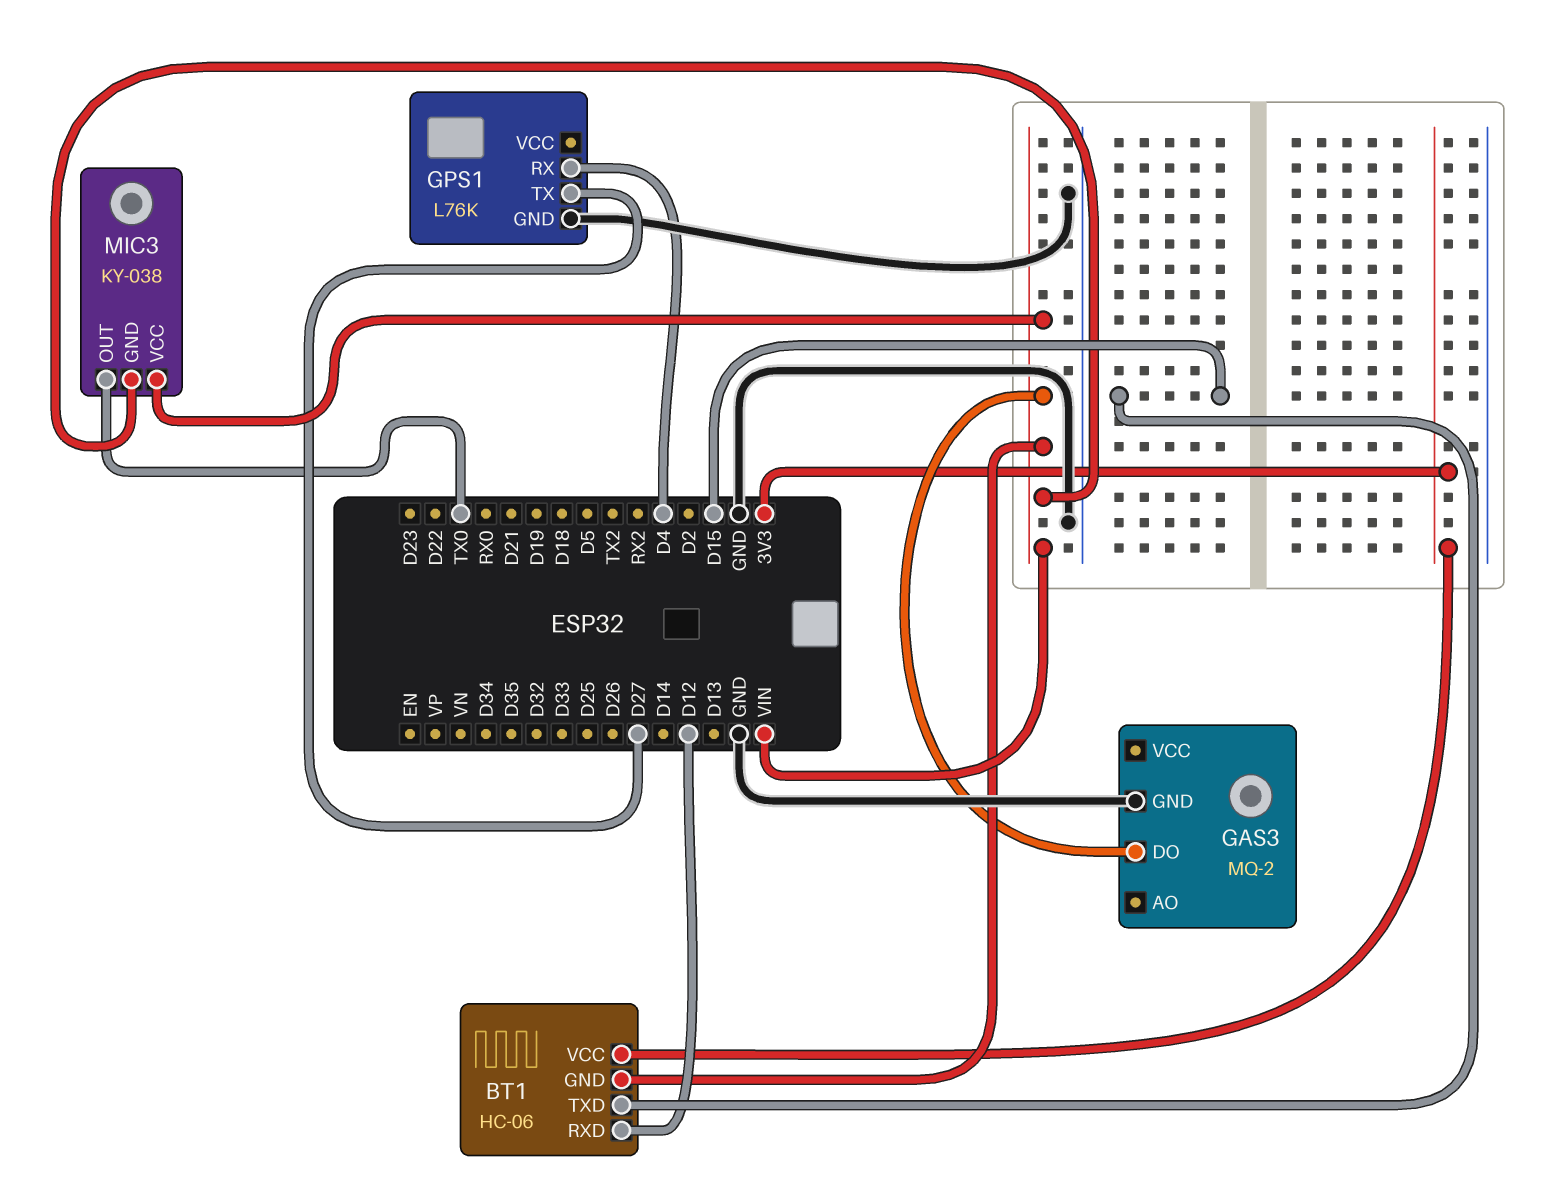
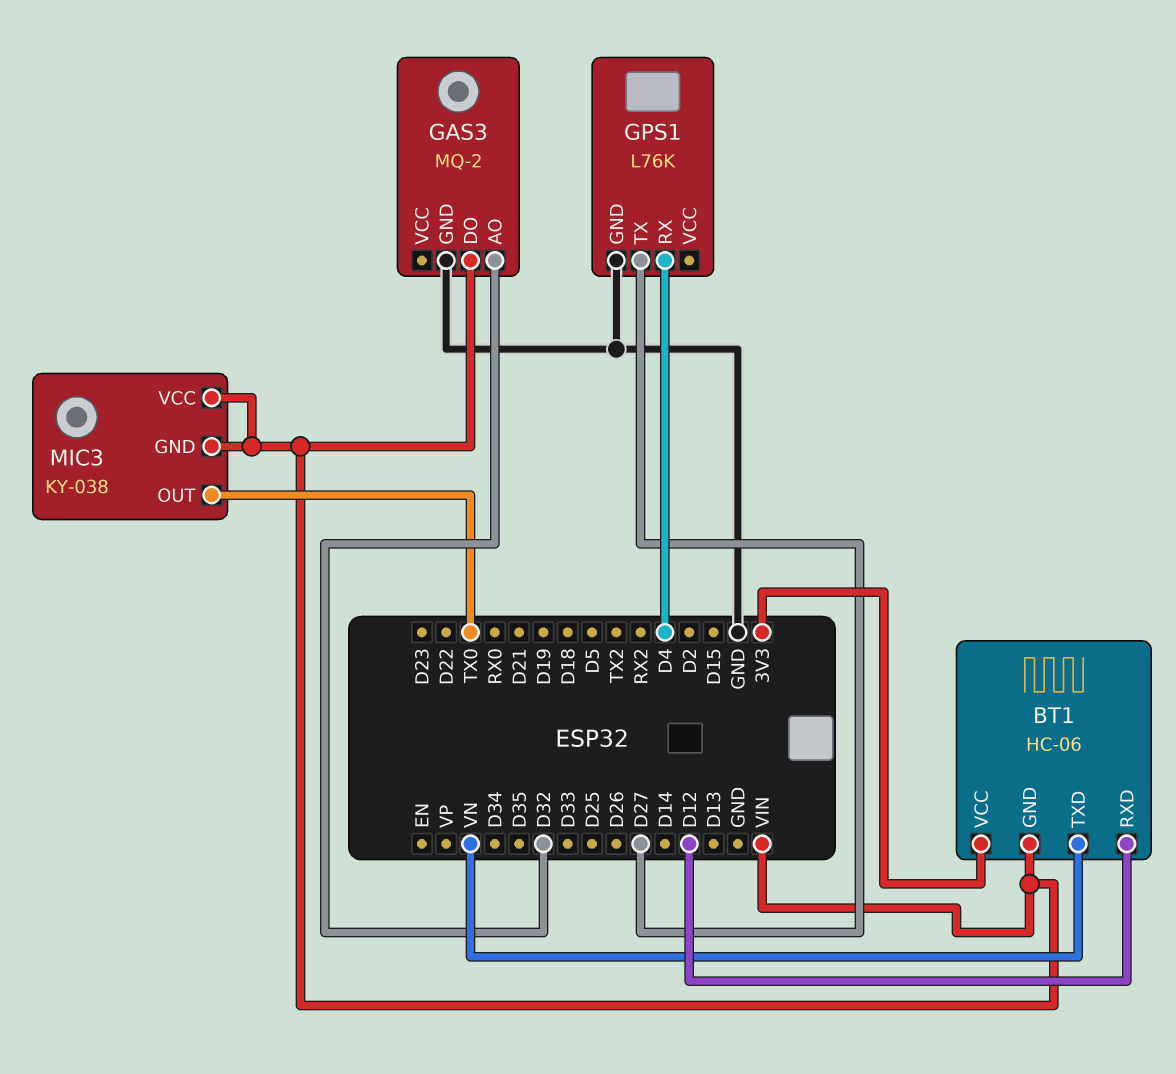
BT1 pin TXD: D15 -> VN
GAS3 pin AO: none -> D32

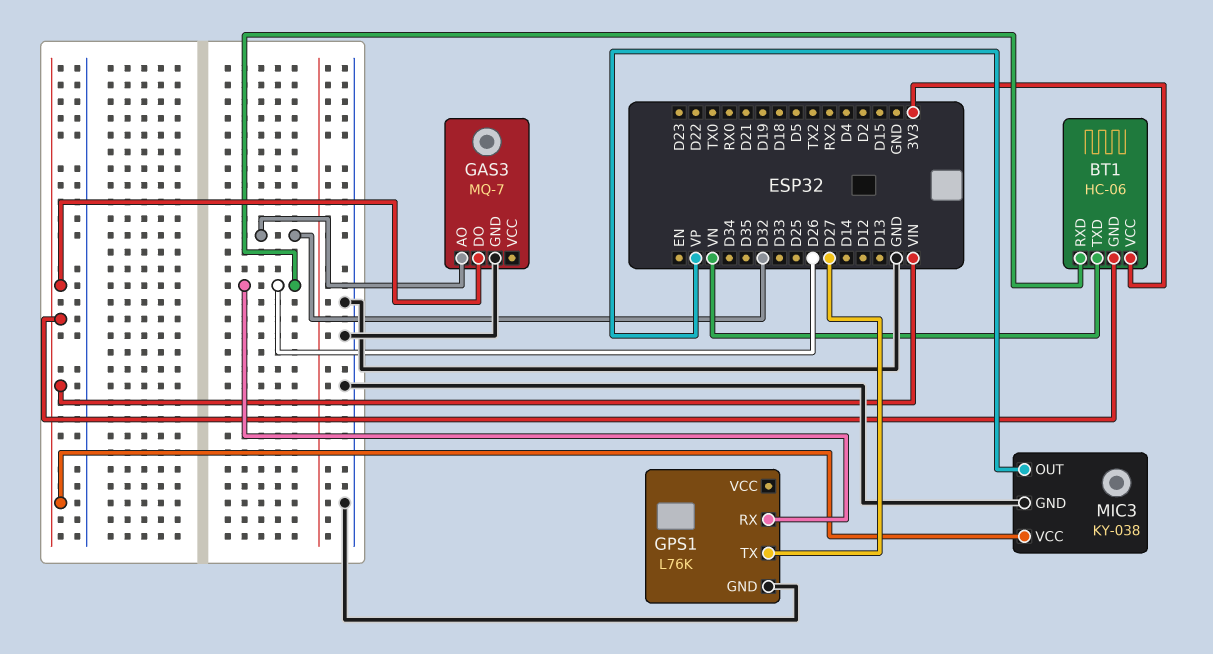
BT1 pin RXD: D12 -> D26
GAS3: MQ-2 -> MQ-7
GPS1 pin RX: D4 -> D26
MIC3 pin GND: VIN -> GND
MIC3 pin OUT: TX0 -> VP

